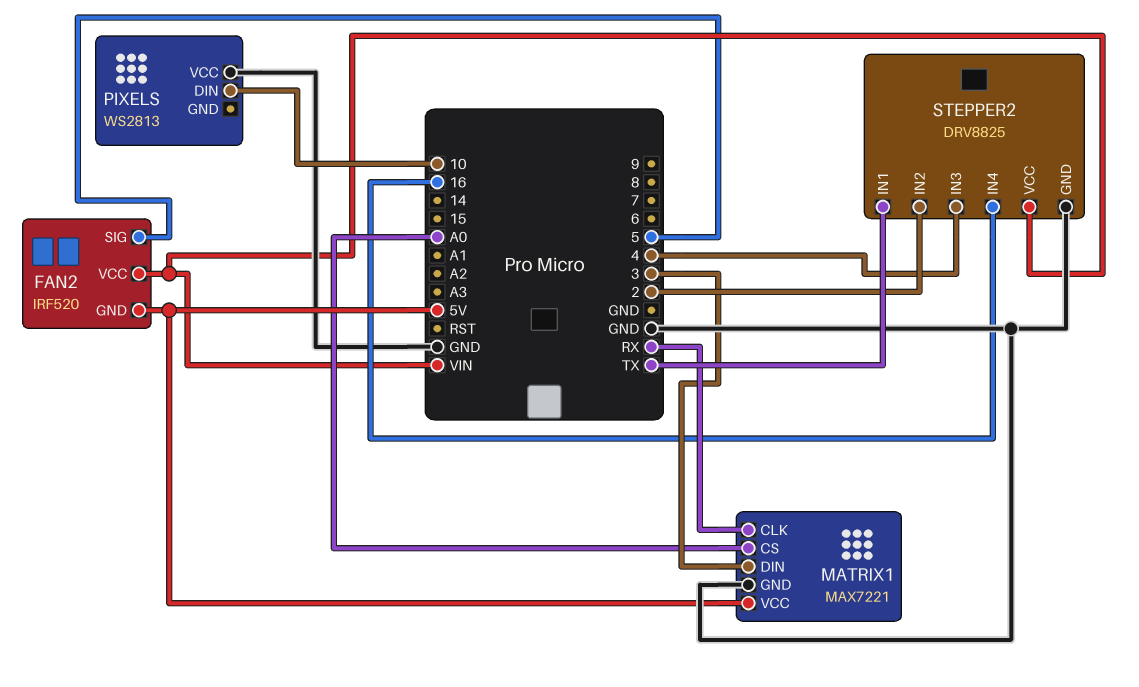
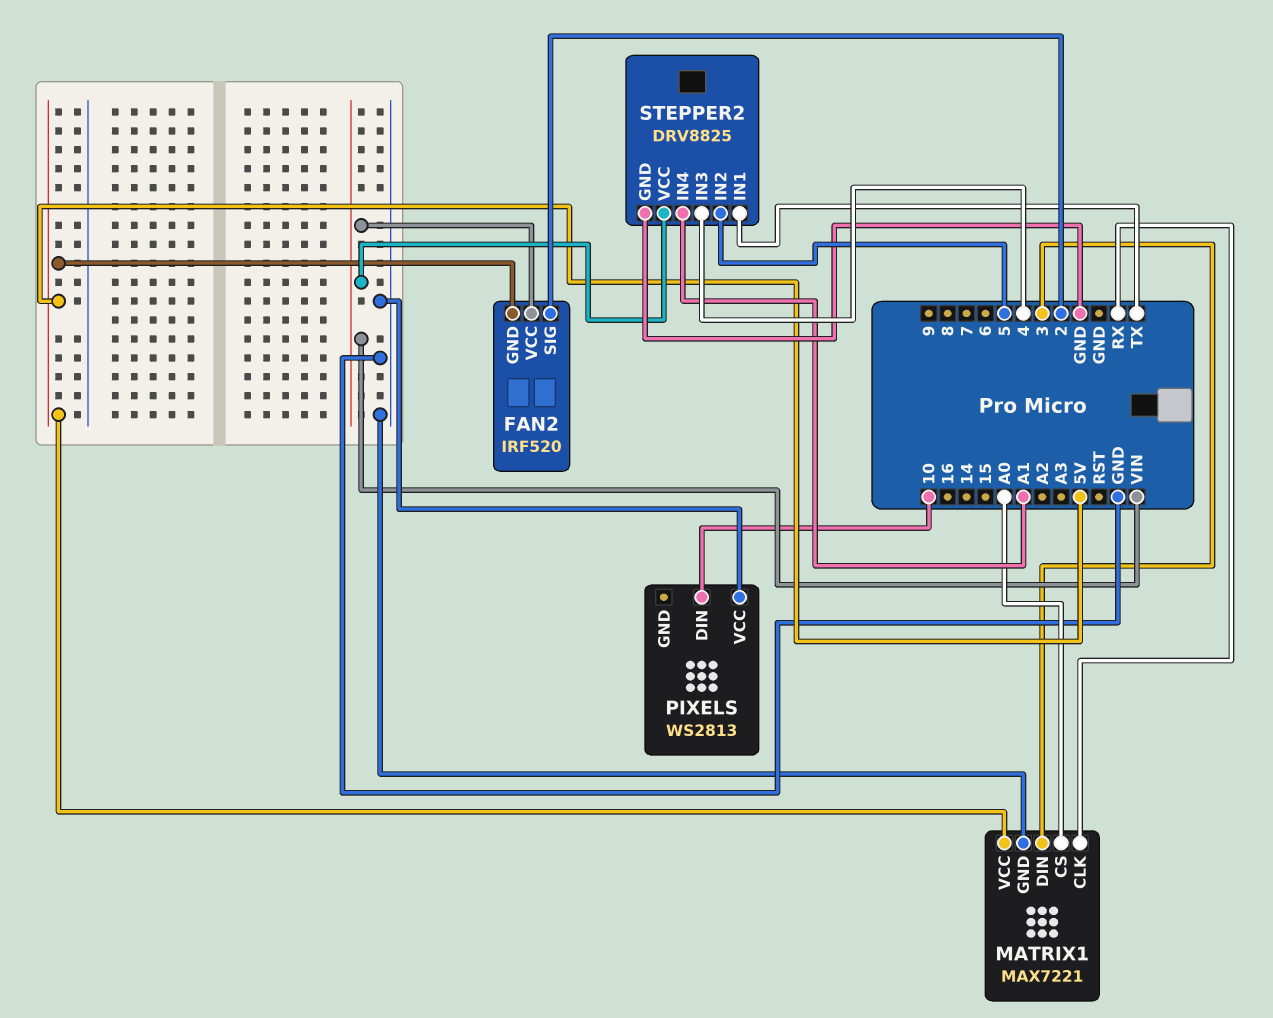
FAN2 pin SIG: 5 -> 2
STEPPER2 pin IN2: 2 -> 5
STEPPER2 pin IN4: 16 -> A1

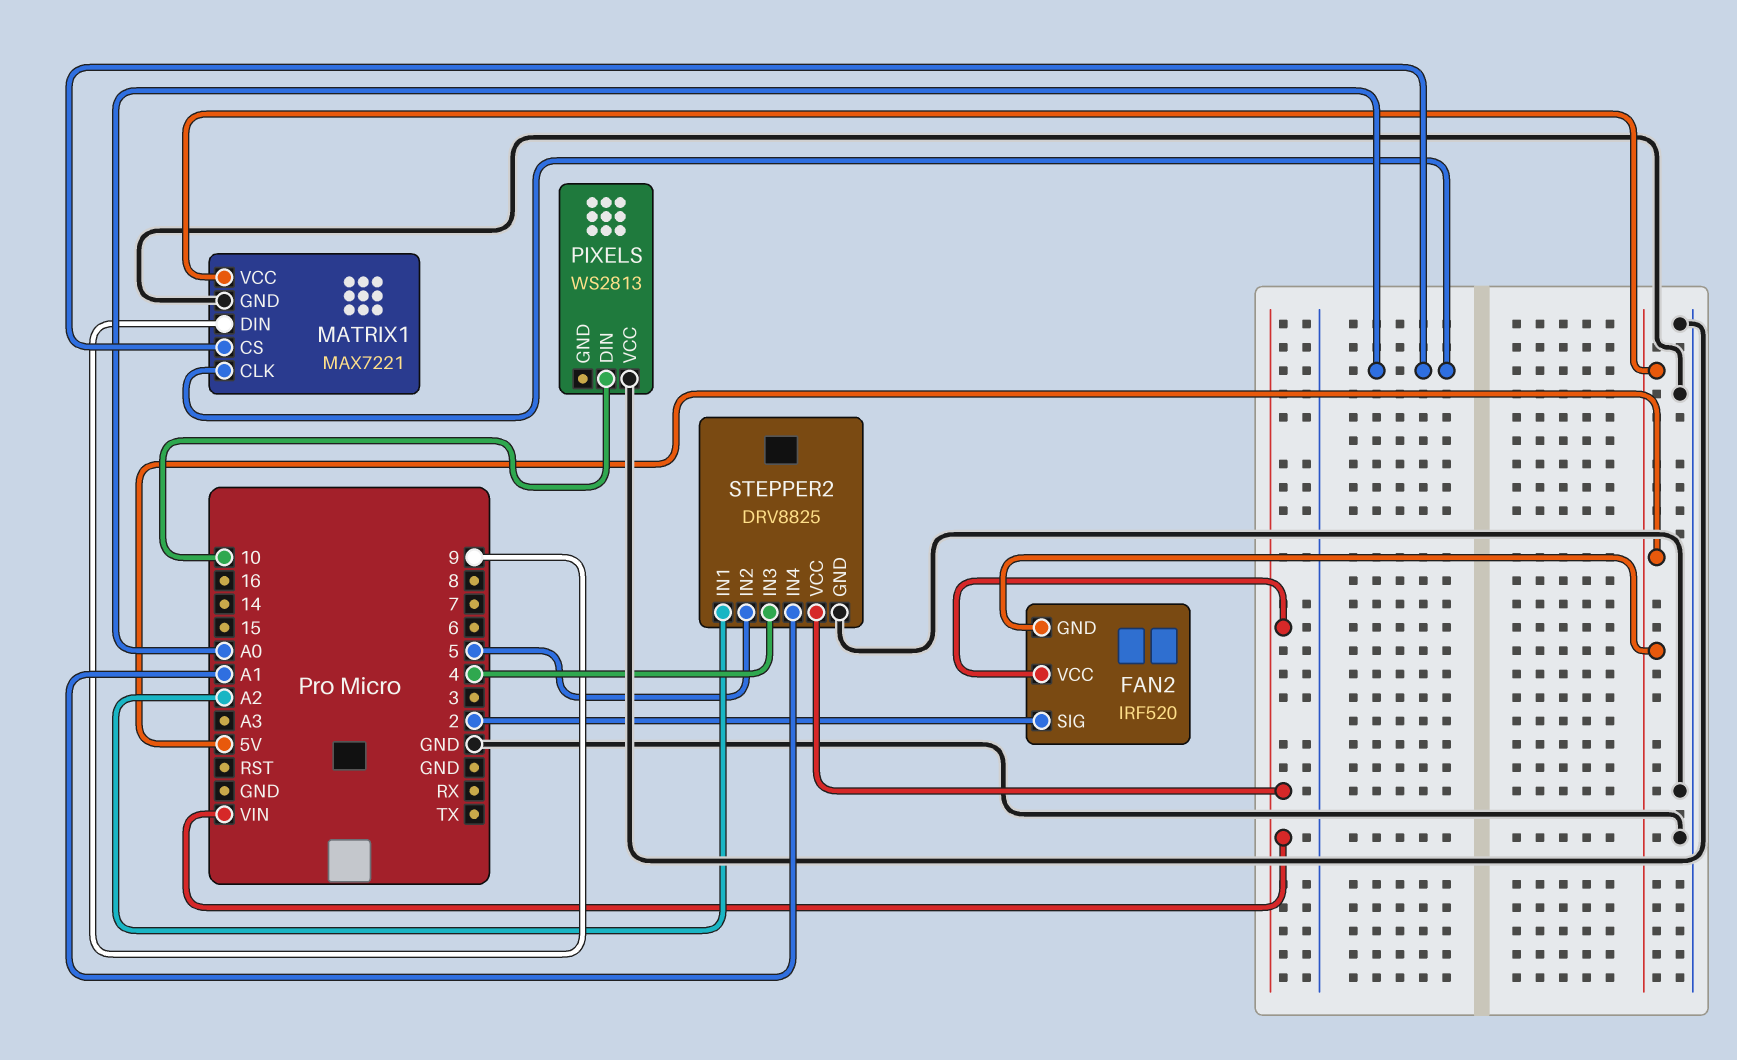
MATRIX1 pin CLK: RX -> A0
MATRIX1 pin DIN: 3 -> 9
STEPPER2 pin IN1: TX -> A2

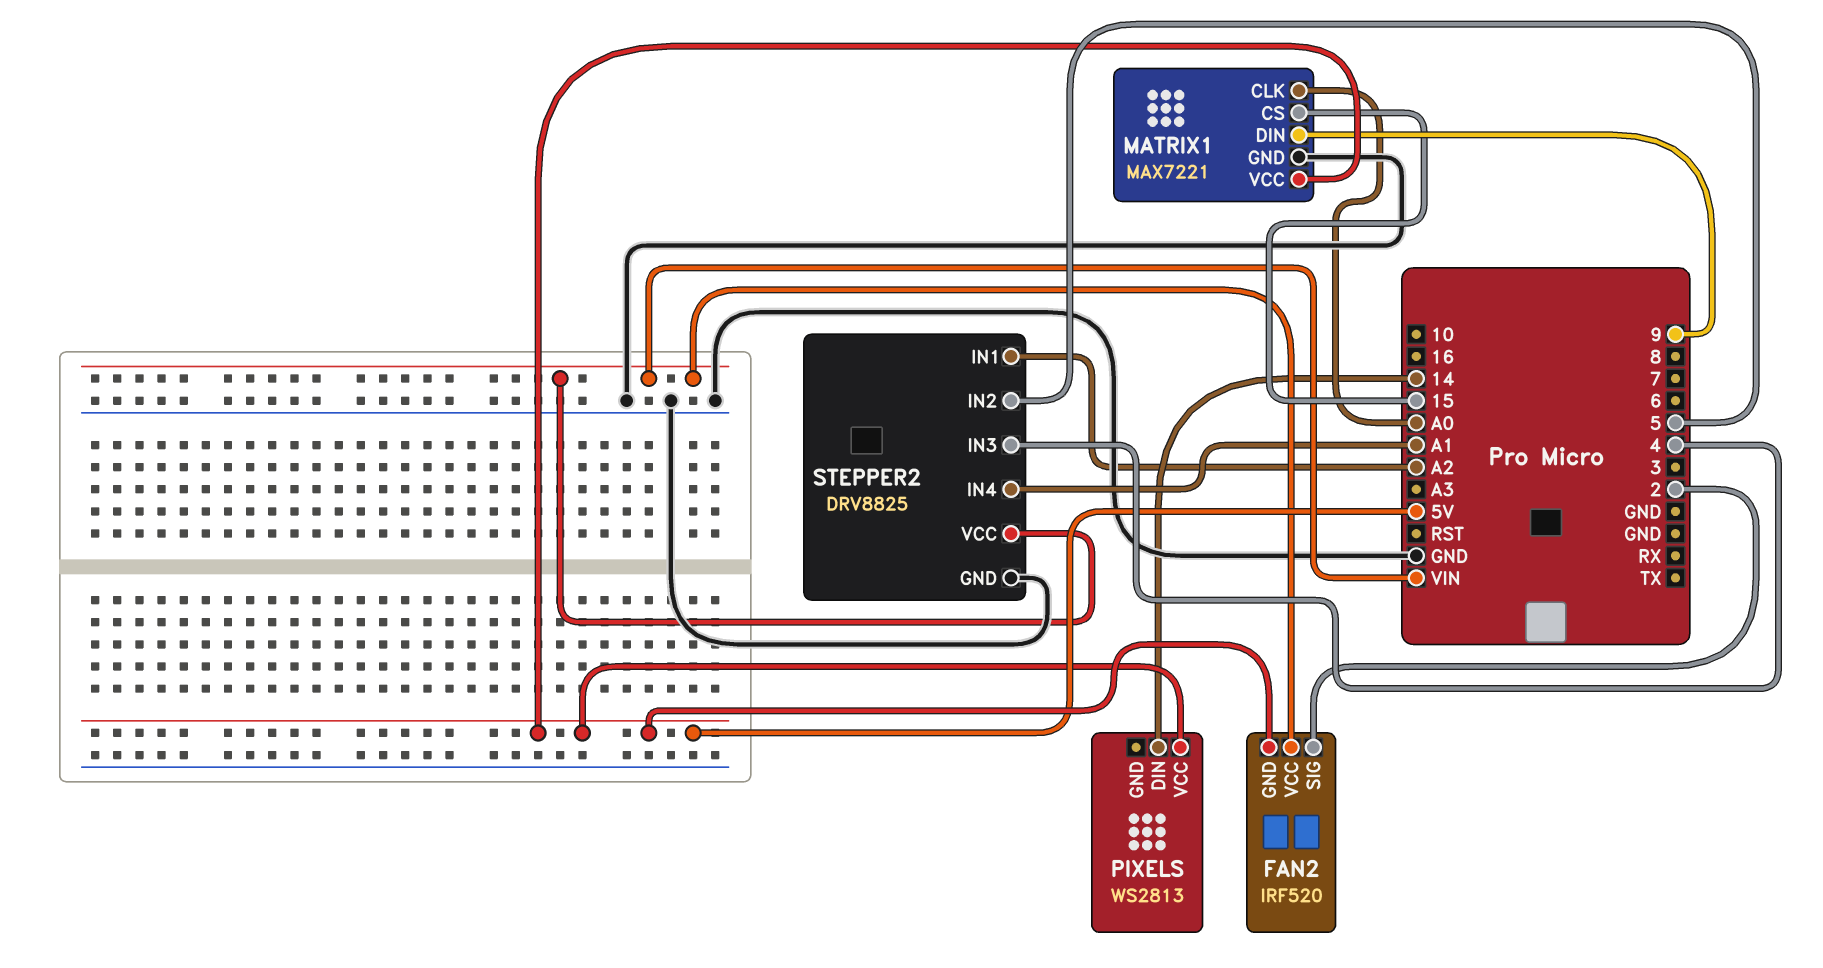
MATRIX1 pin CS: A0 -> 15
PIXELS pin DIN: 10 -> 14
PIXELS pin VCC: GND -> 5V

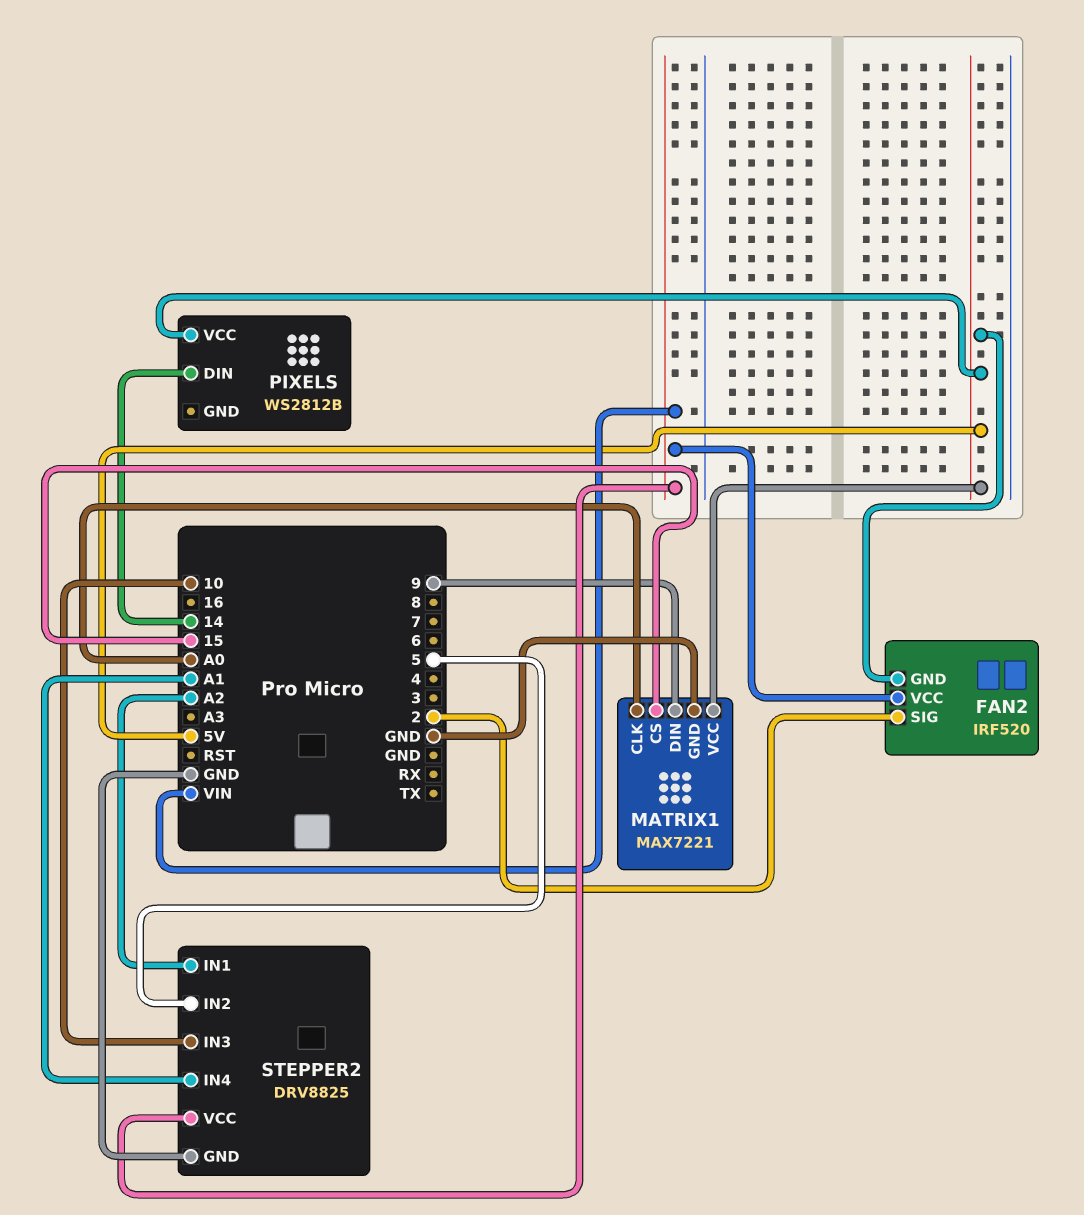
PIXELS: WS2813 -> WS2812B
STEPPER2 pin IN3: 4 -> 10

